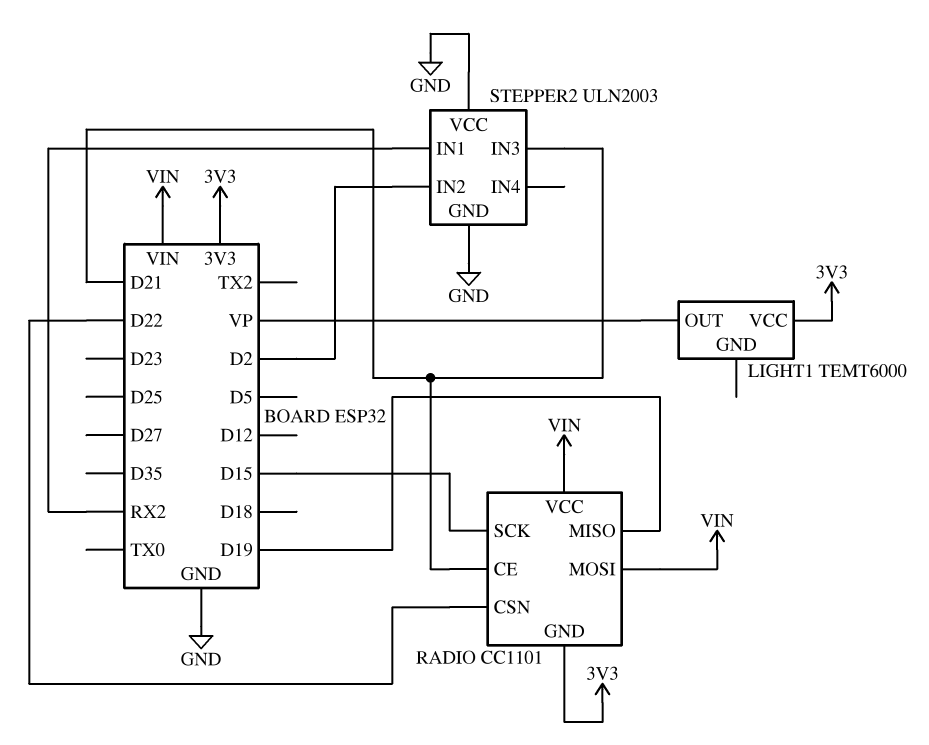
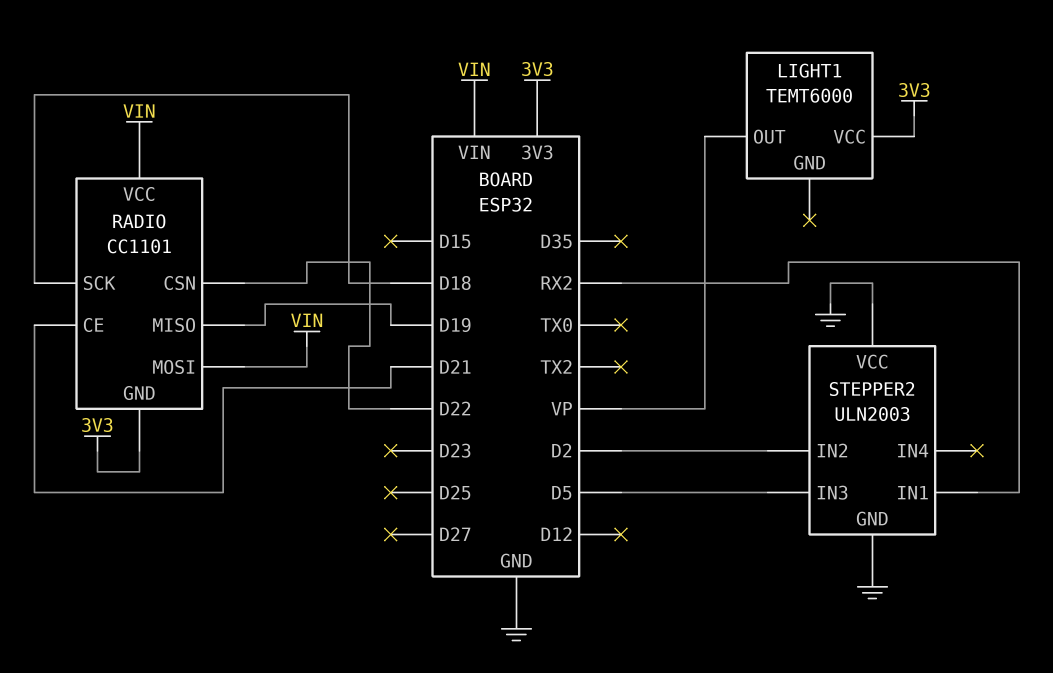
RADIO pin SCK: D15 -> D18
STEPPER2 pin IN3: D21 -> D5

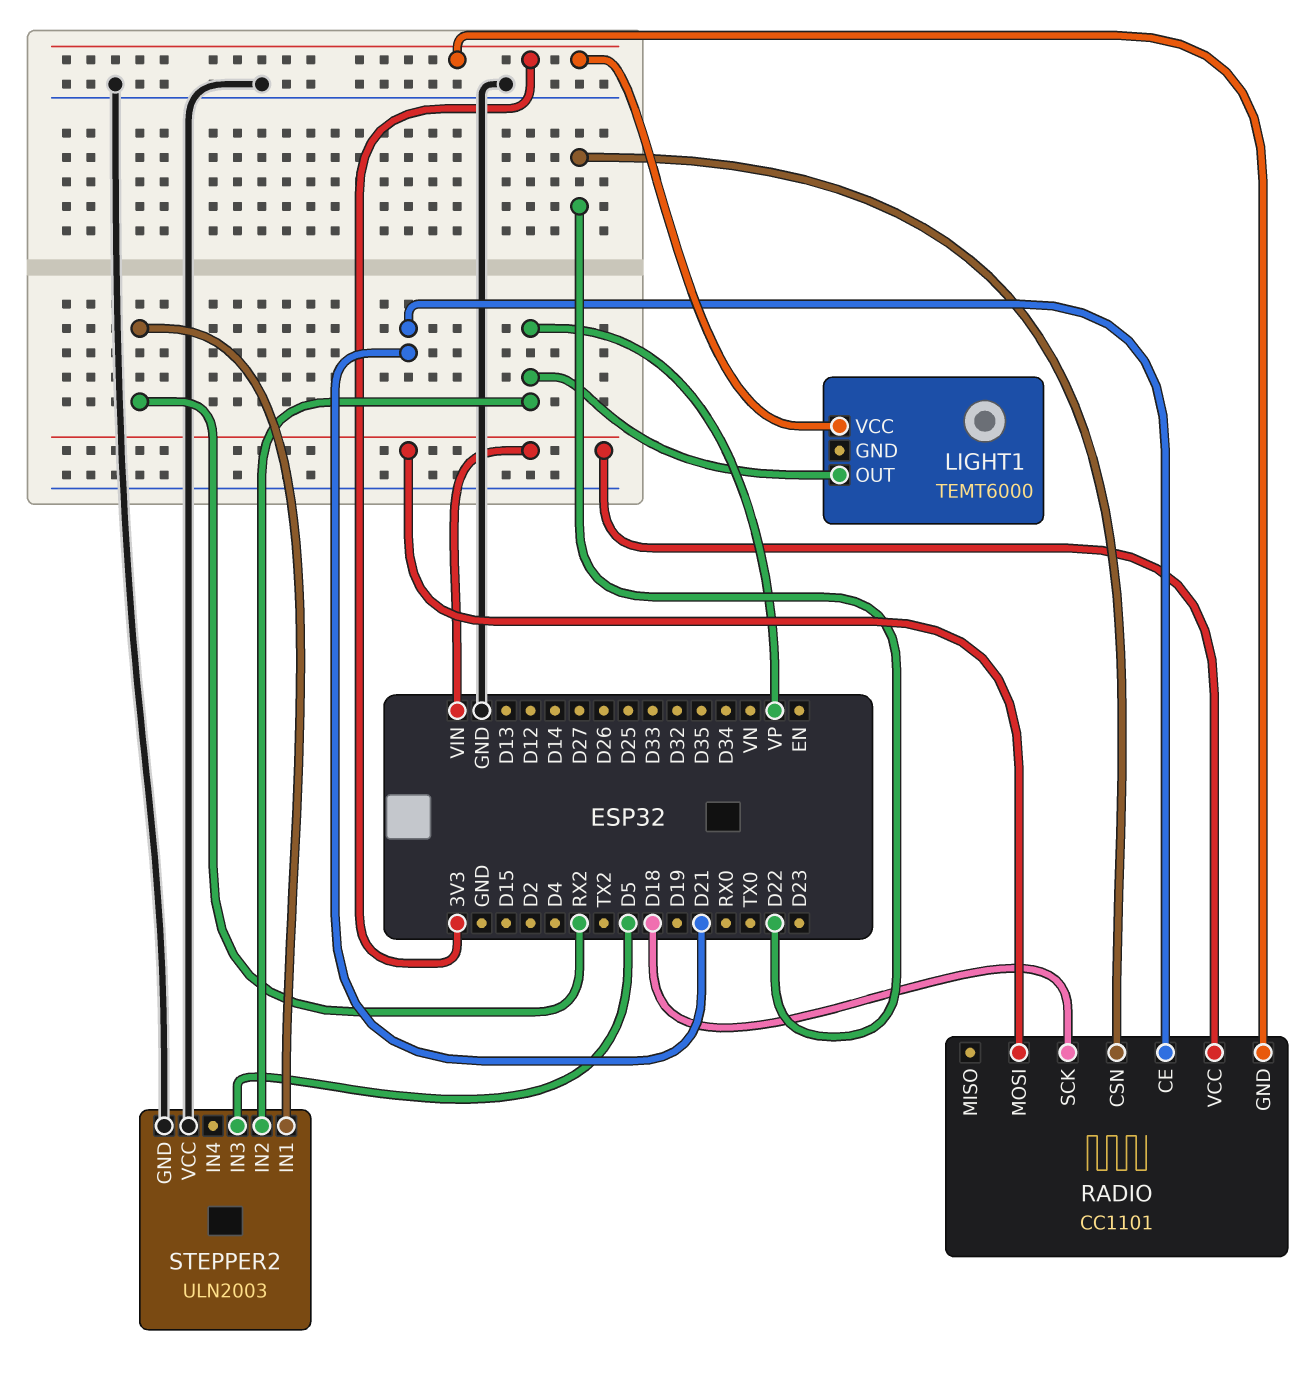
RADIO pin MISO: D19 -> none
STEPPER2 pin IN2: D2 -> VP

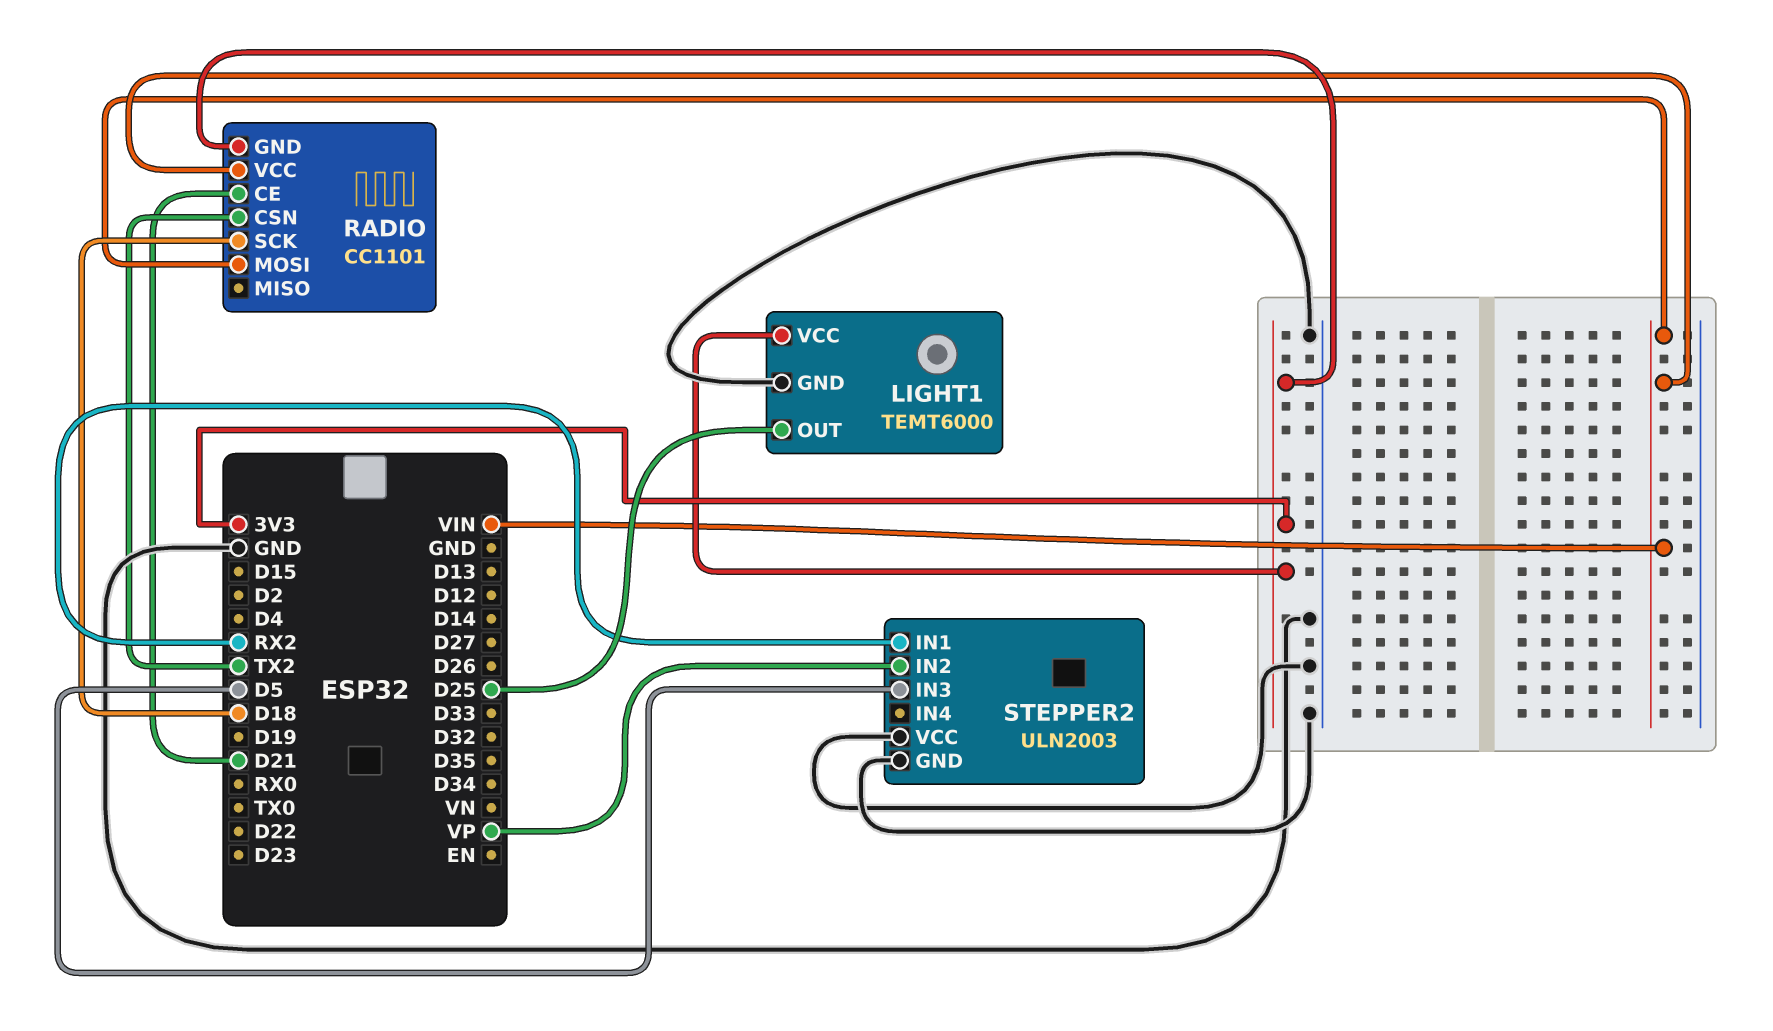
LIGHT1 pin GND: none -> GND
LIGHT1 pin OUT: VP -> D25
RADIO pin CSN: D22 -> TX2

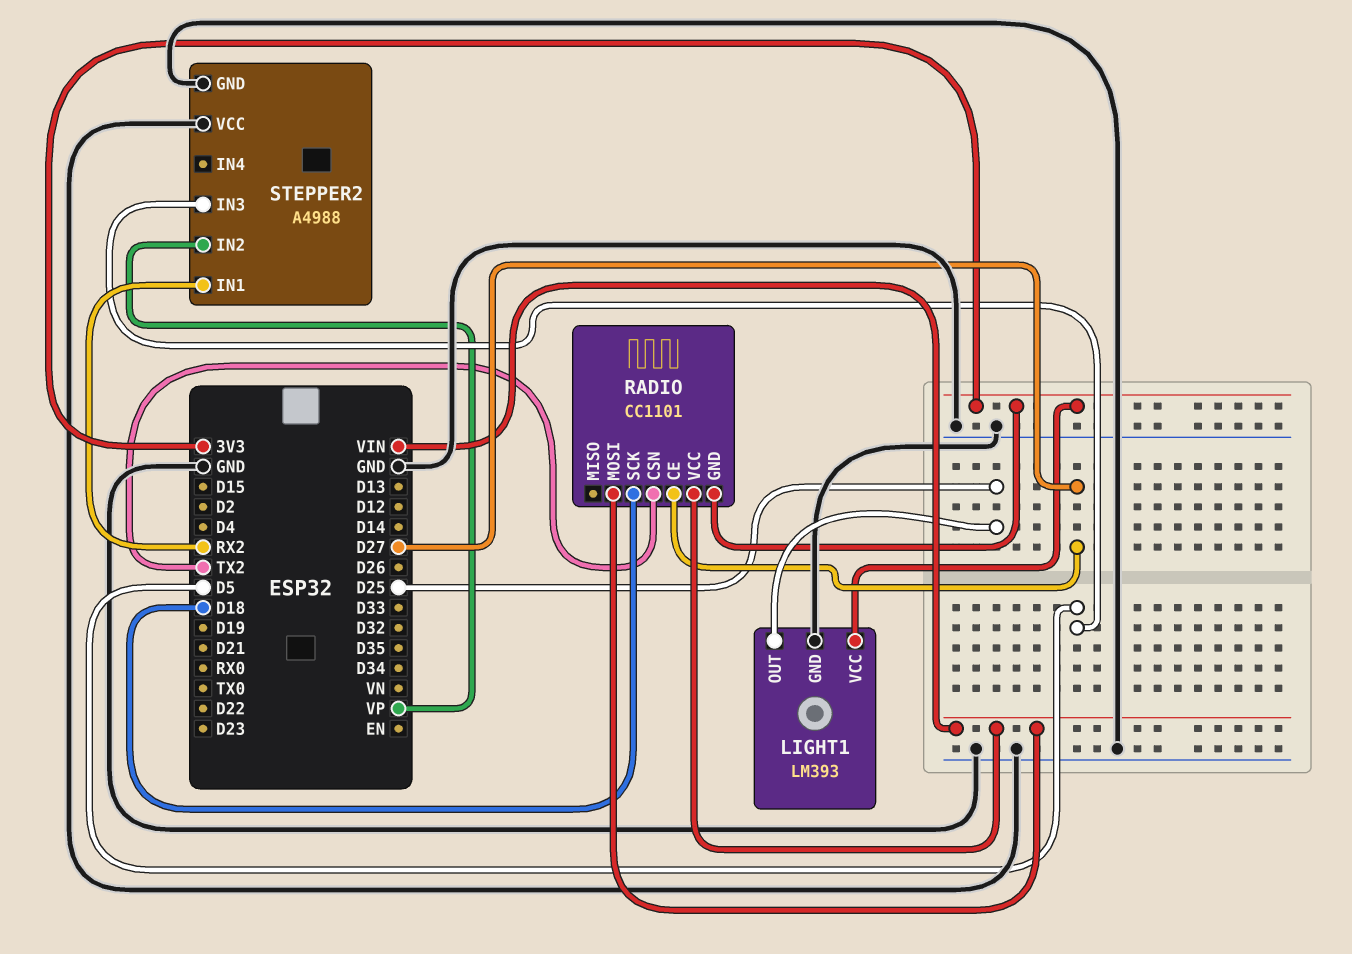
LIGHT1: TEMT6000 -> LM393
RADIO pin CE: D21 -> D27
STEPPER2: ULN2003 -> A4988

